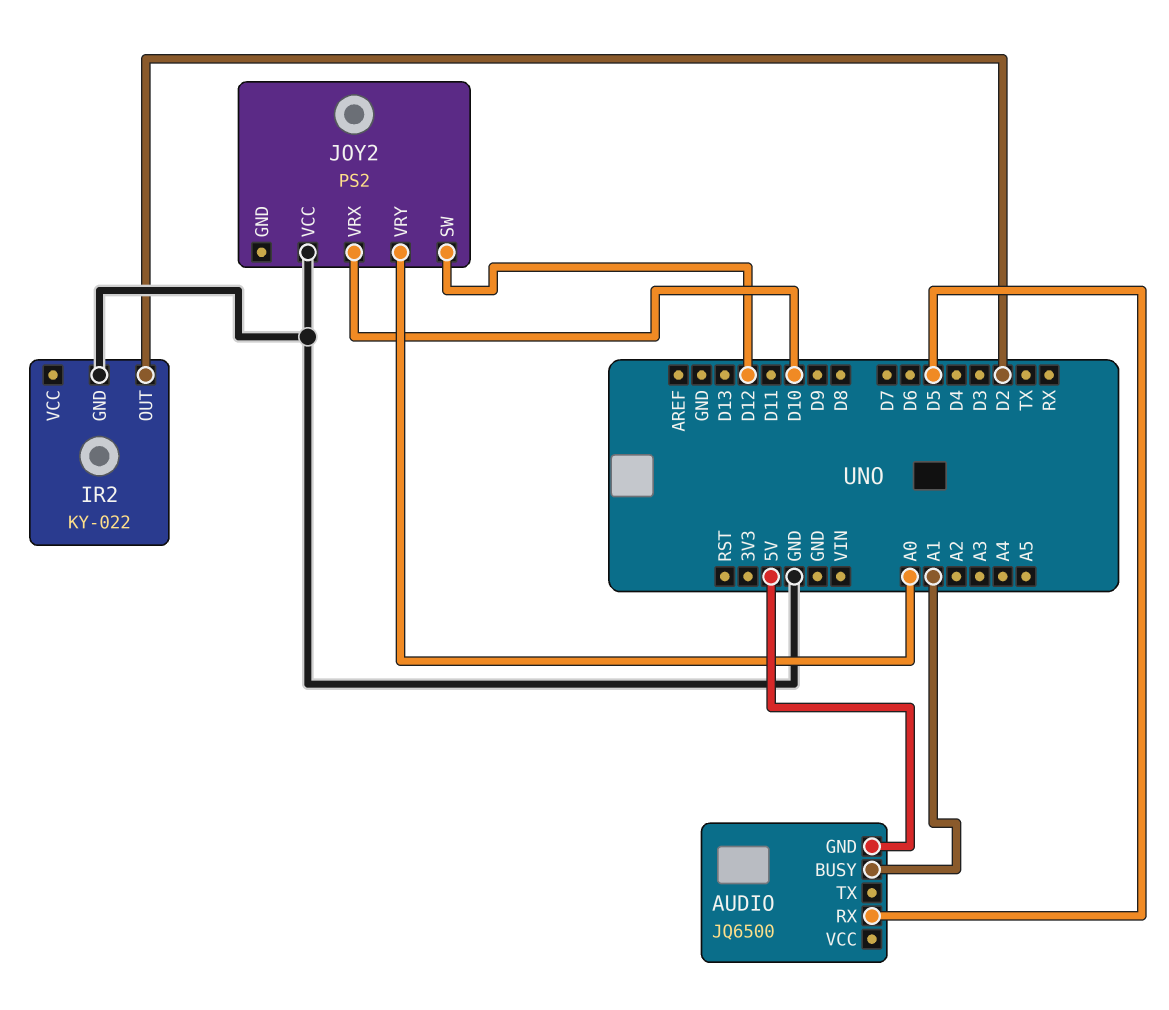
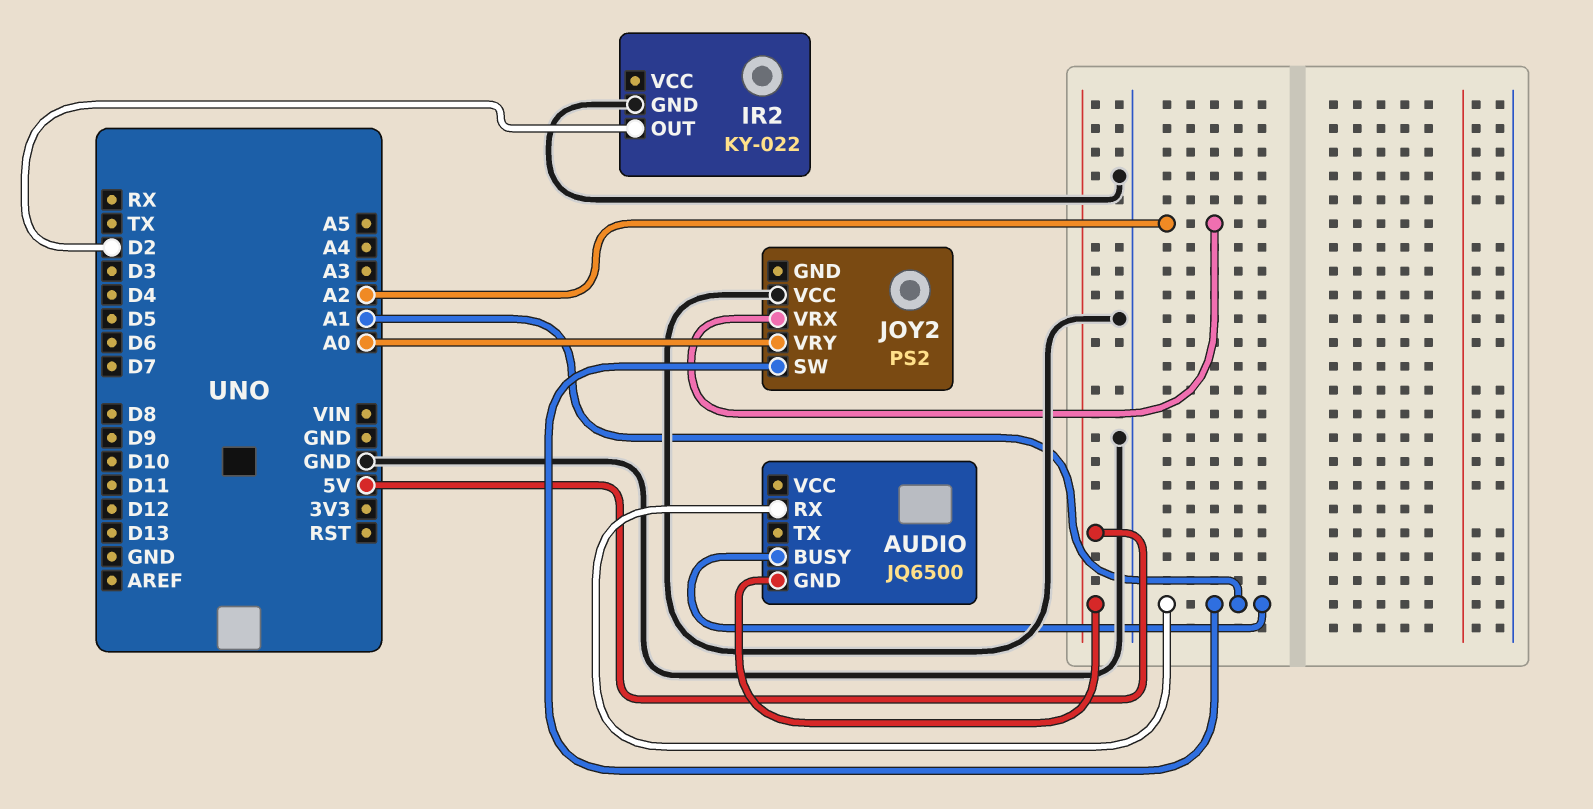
AUDIO pin RX: D5 -> A1
JOY2 pin SW: D12 -> A1
JOY2 pin VRX: D10 -> A2

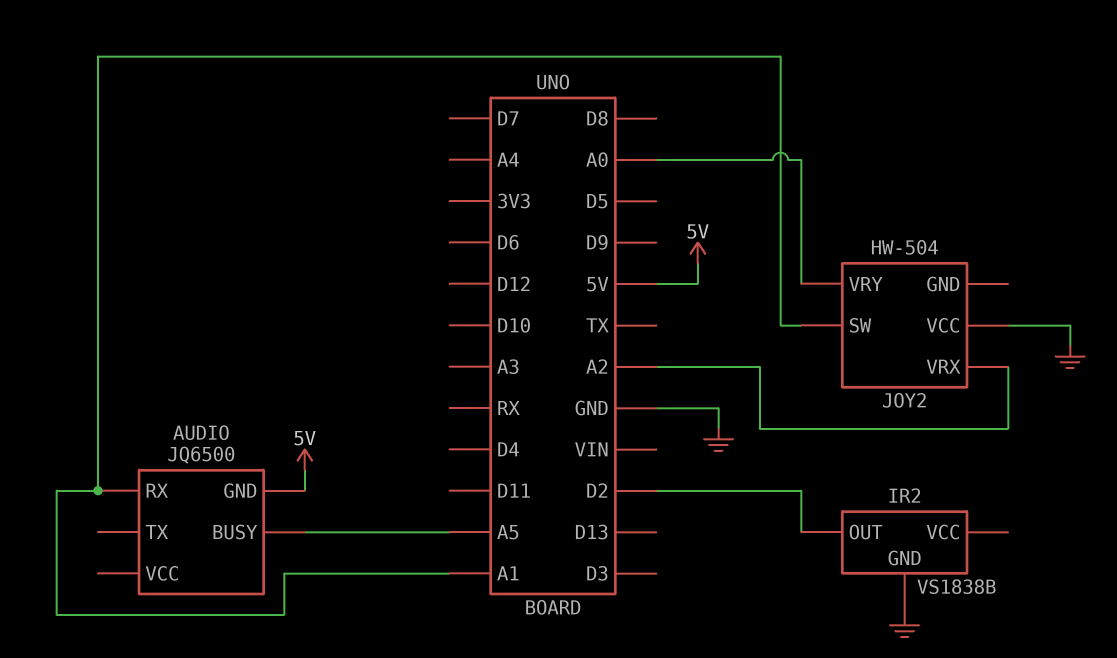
AUDIO pin BUSY: A1 -> A5
IR2: KY-022 -> VS1838B
JOY2: PS2 -> HW-504

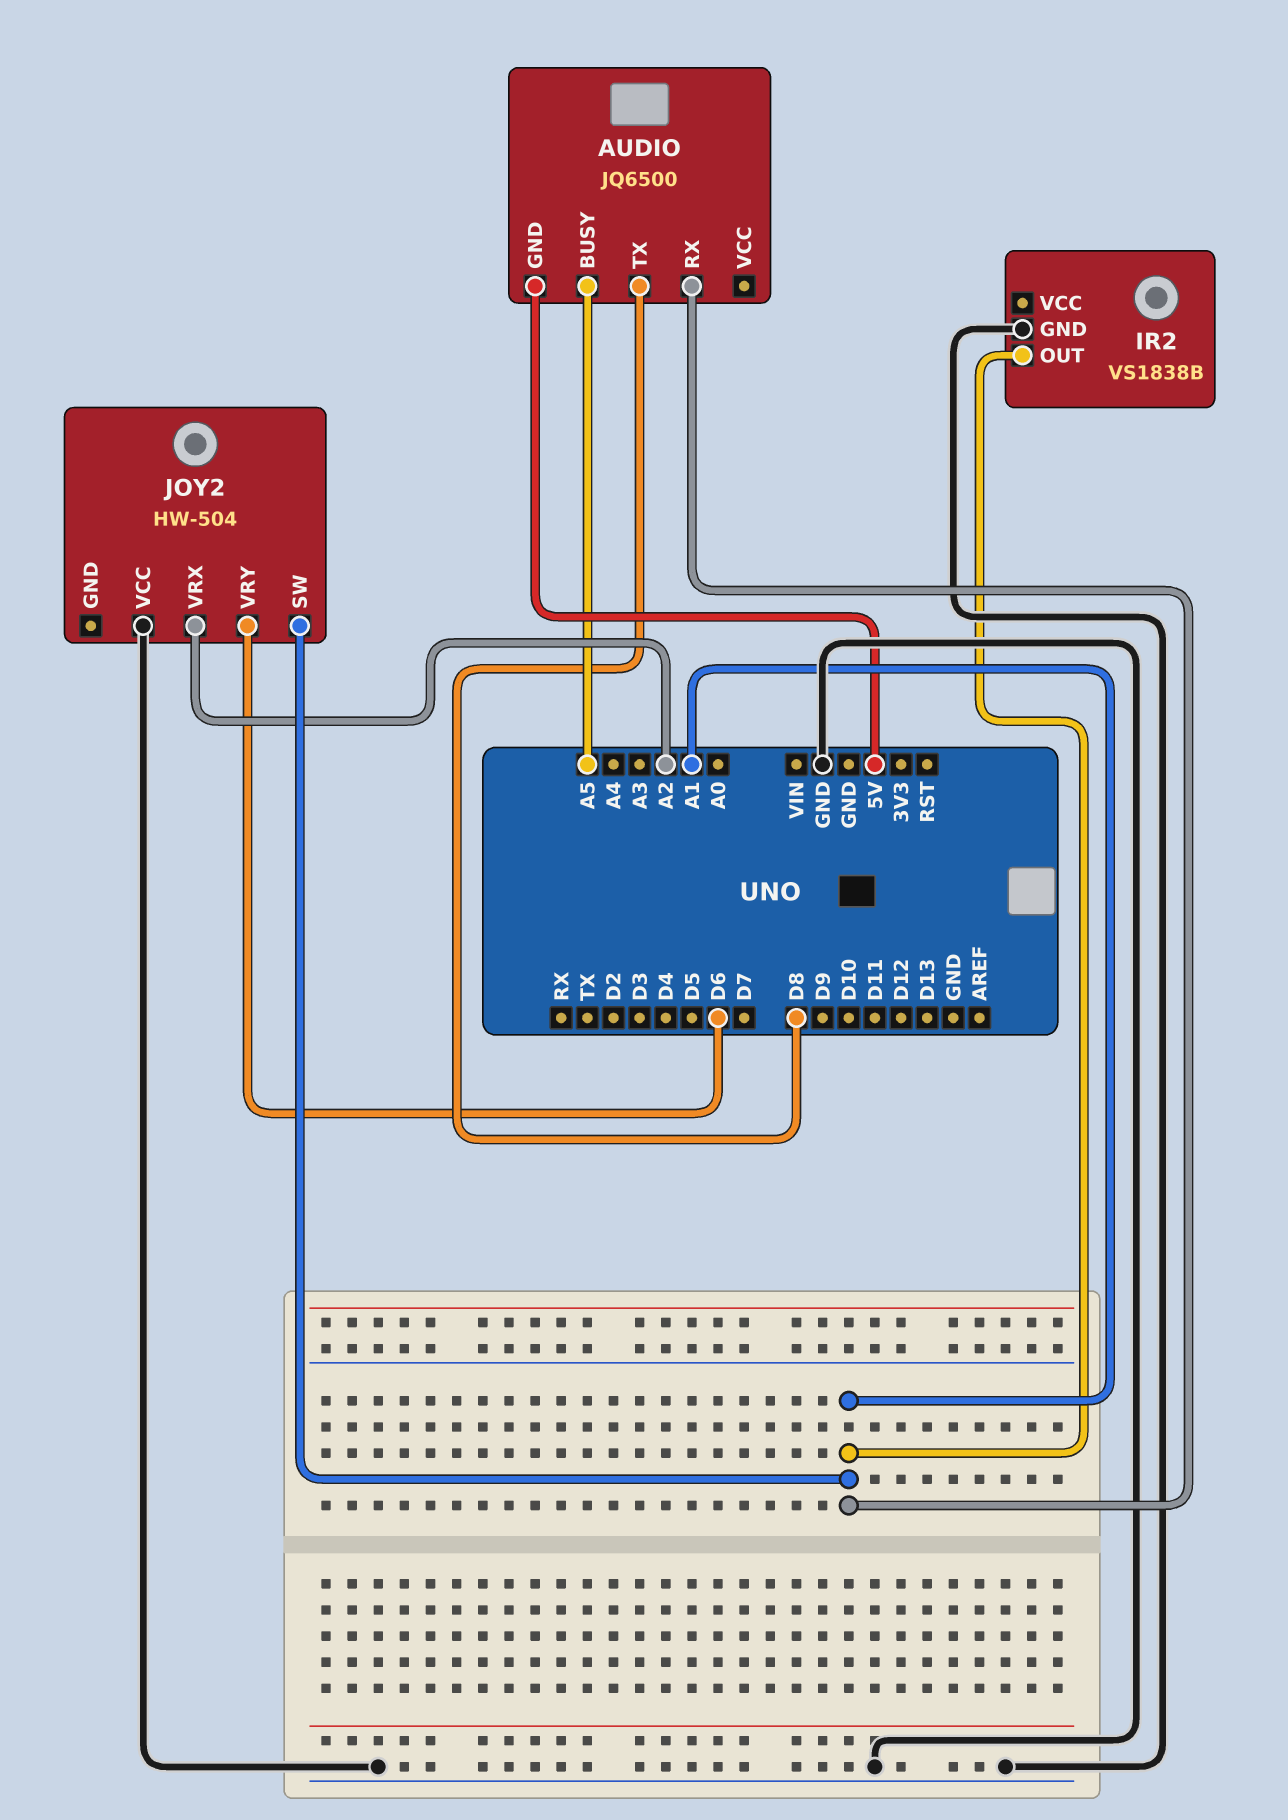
AUDIO pin TX: none -> D8
IR2 pin OUT: D2 -> A1
JOY2 pin VRY: A0 -> D6

